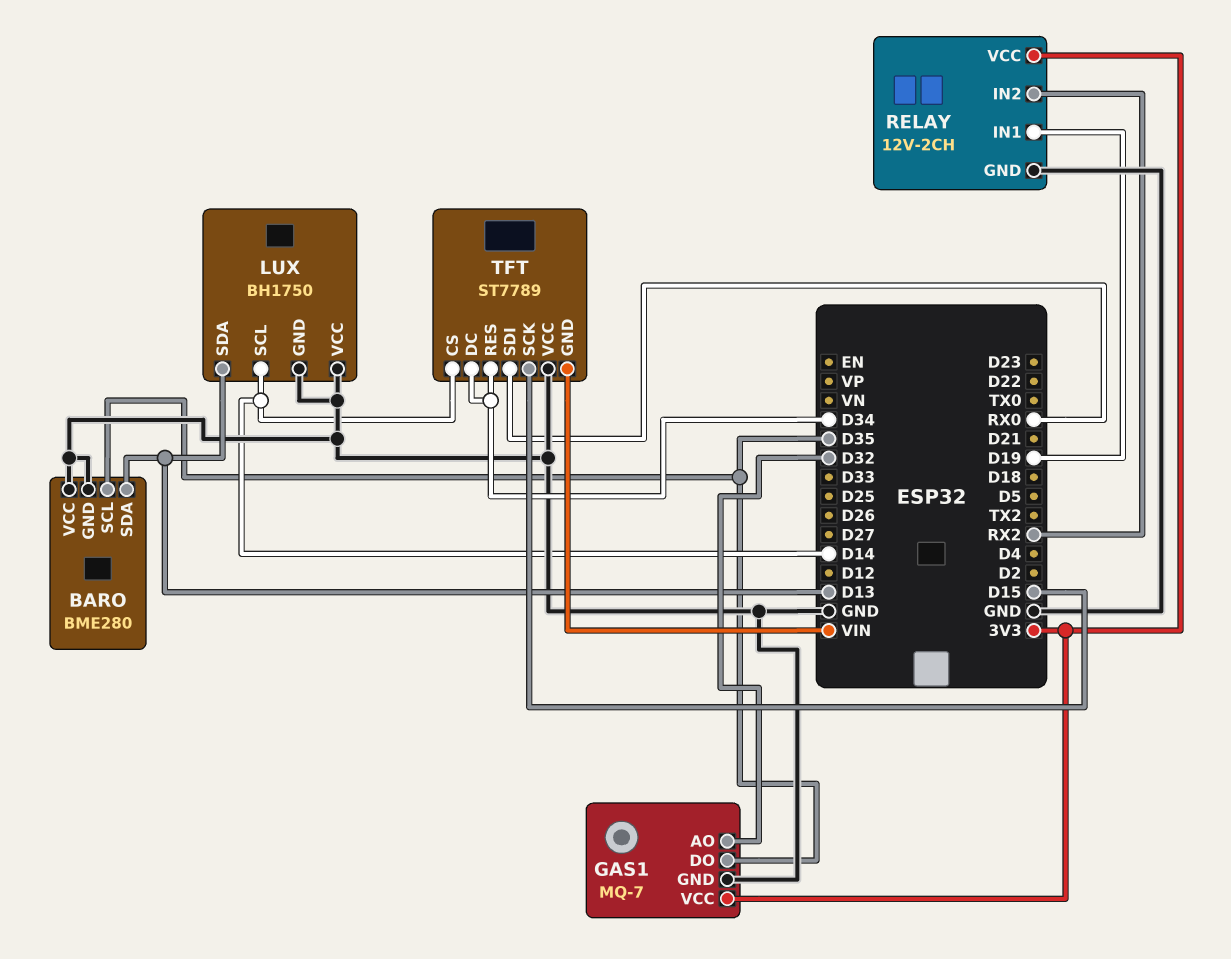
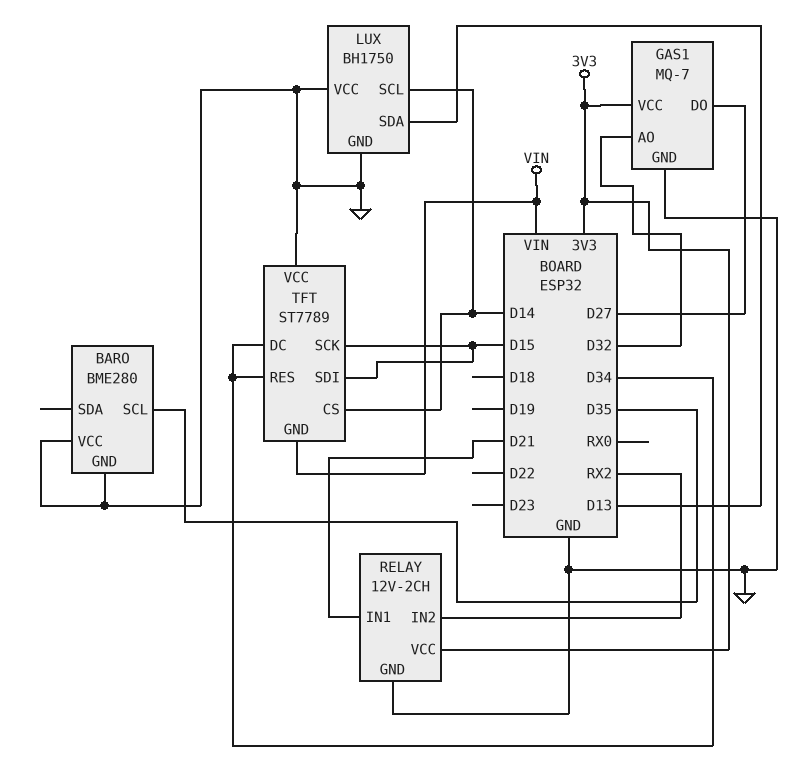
BARO pin SDA: D13 -> none
GAS1 pin DO: D35 -> D27
RELAY pin IN1: D19 -> D21
TFT pin SDI: RX0 -> D15

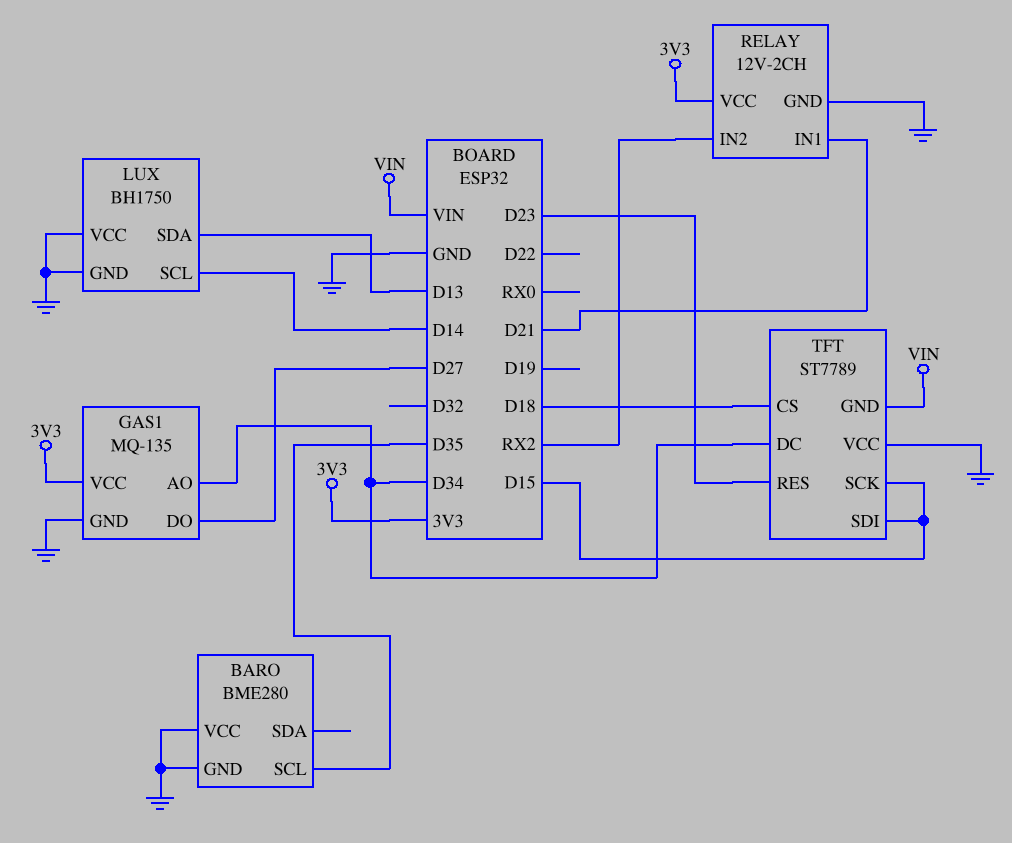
GAS1: MQ-7 -> MQ-135
GAS1 pin AO: D32 -> D34
TFT pin CS: D14 -> D18
TFT pin RES: D34 -> D23

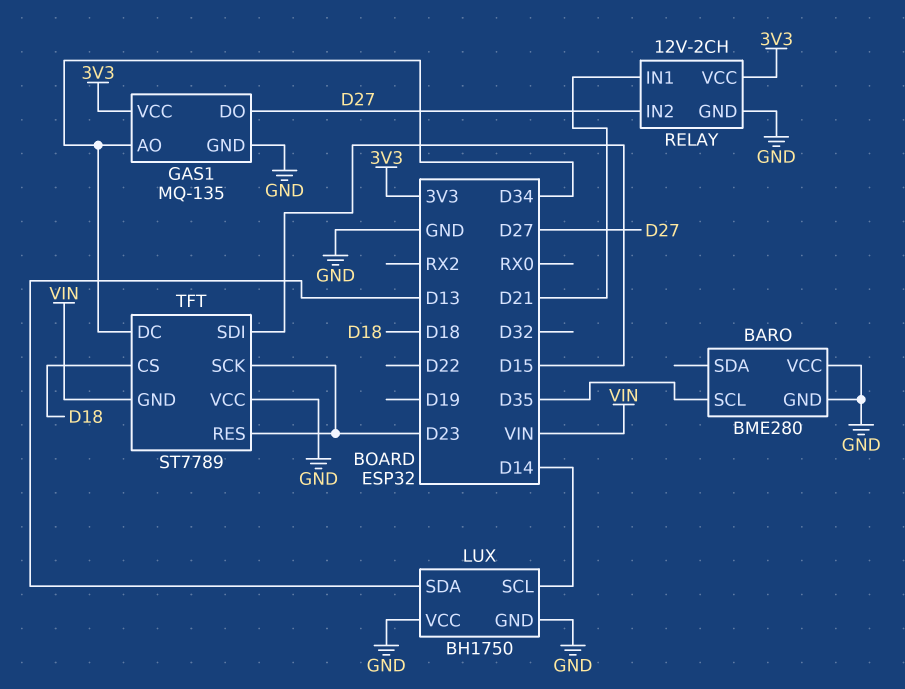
RELAY pin IN2: RX2 -> D27
TFT pin SCK: D15 -> D23

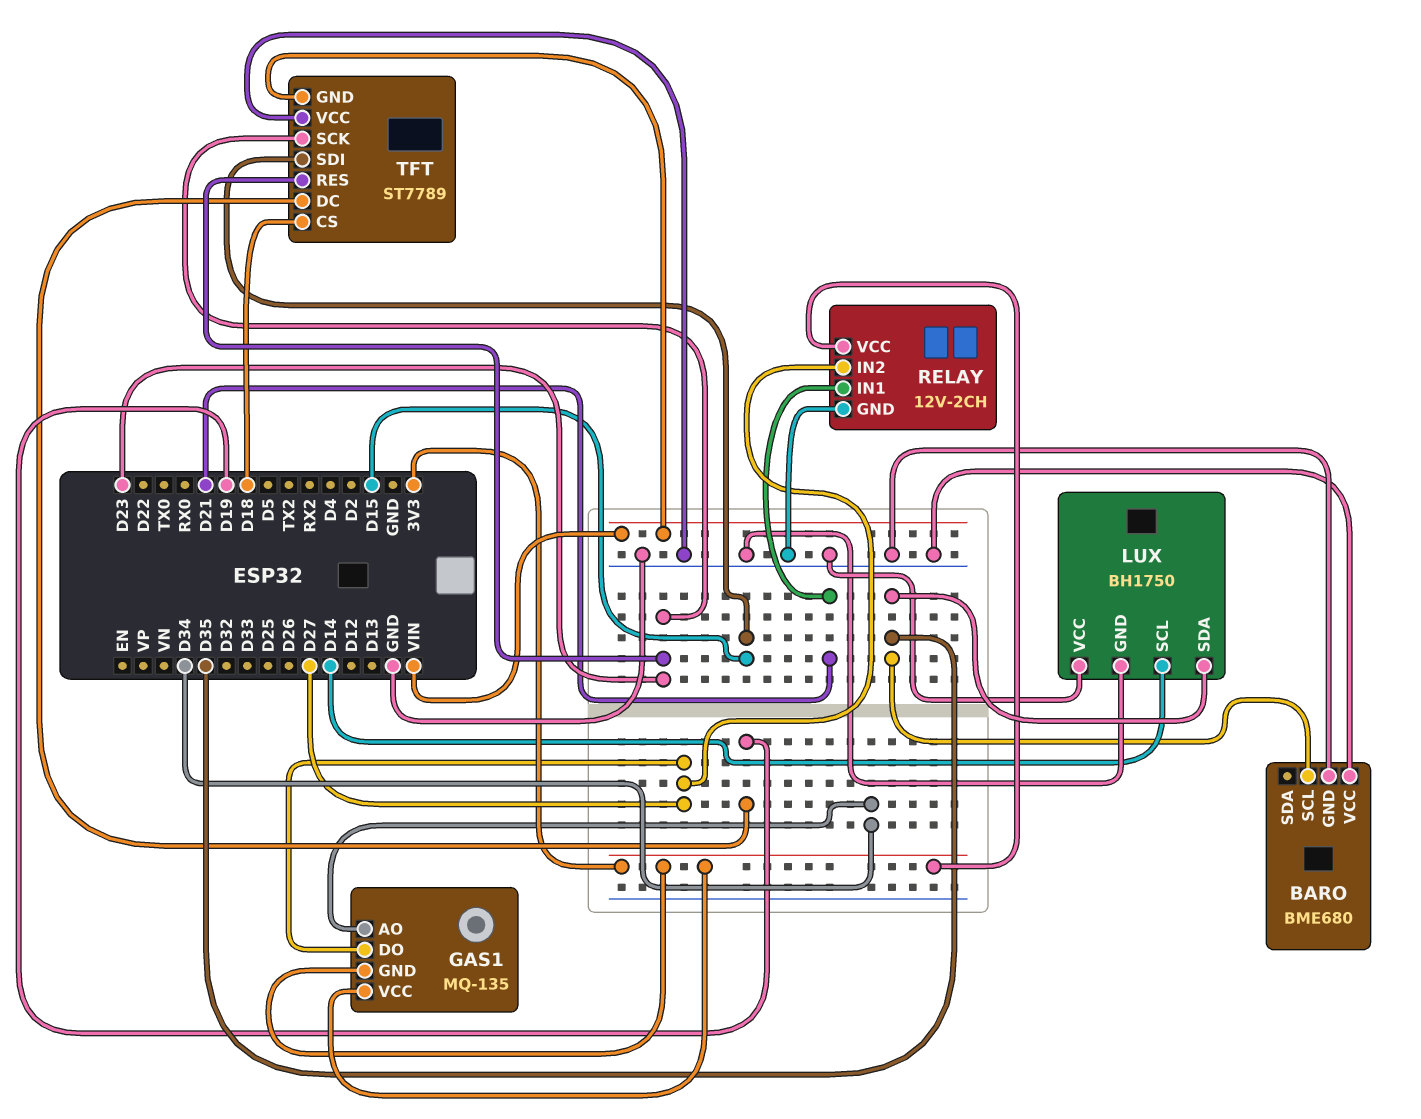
BARO: BME280 -> BME680
GAS1 pin GND: GND -> 3V3
LUX pin SDA: D13 -> D35
TFT pin DC: D34 -> D19

